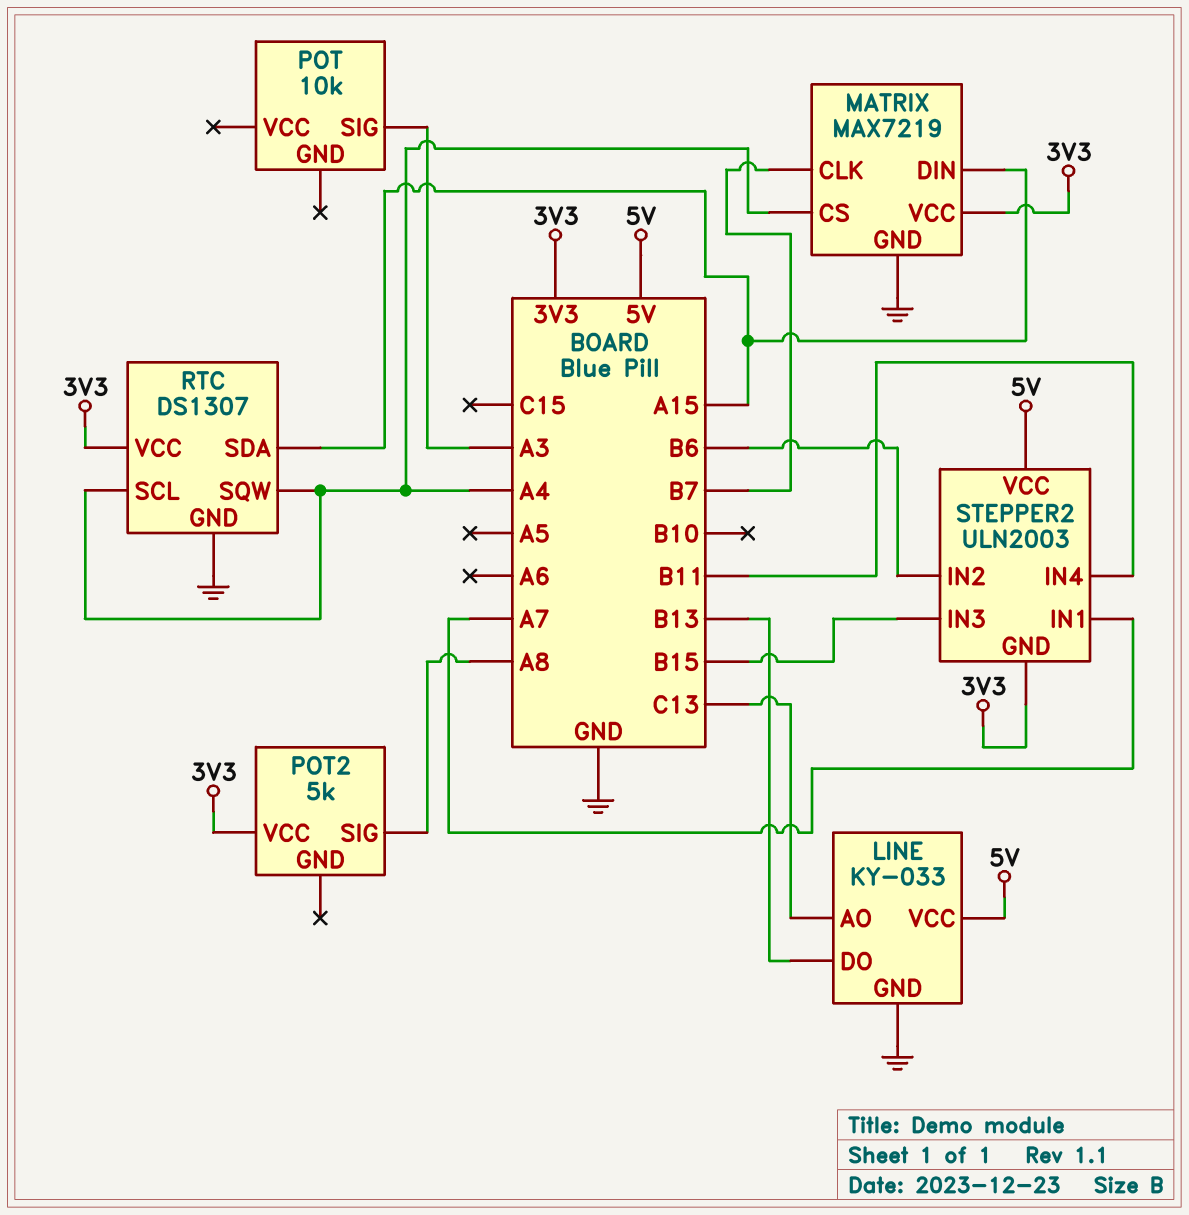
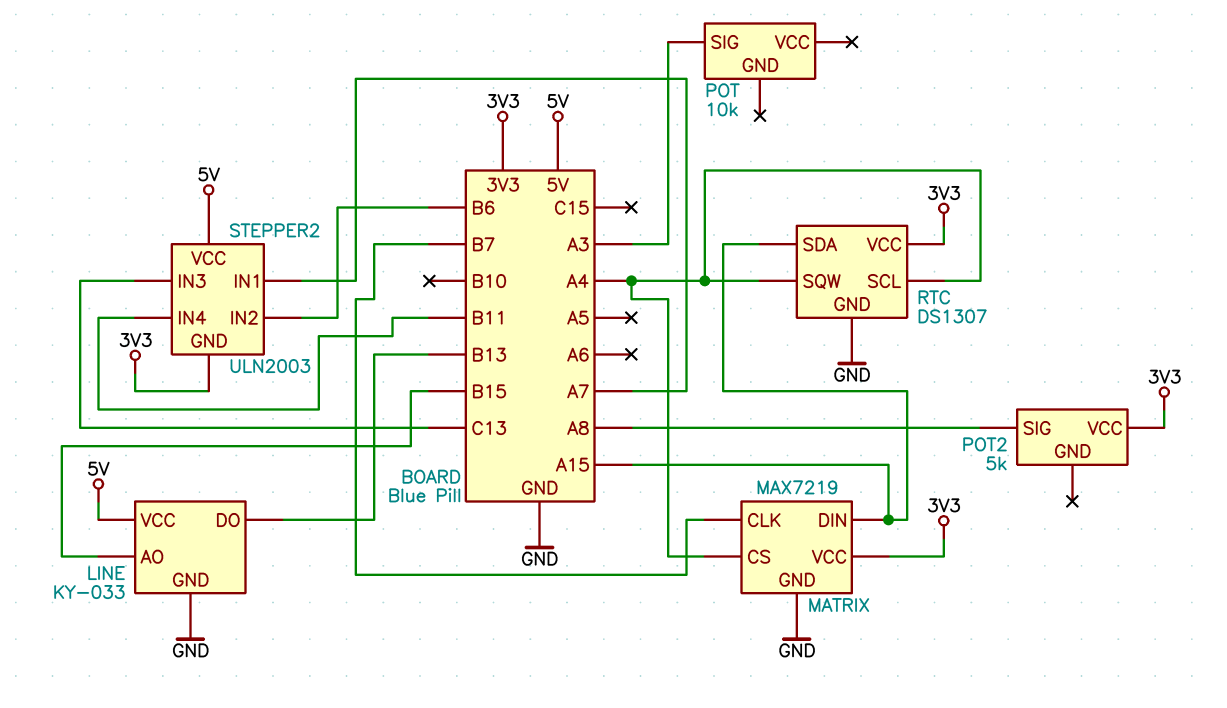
LINE pin AO: C13 -> B15
STEPPER2 pin IN3: B15 -> C13

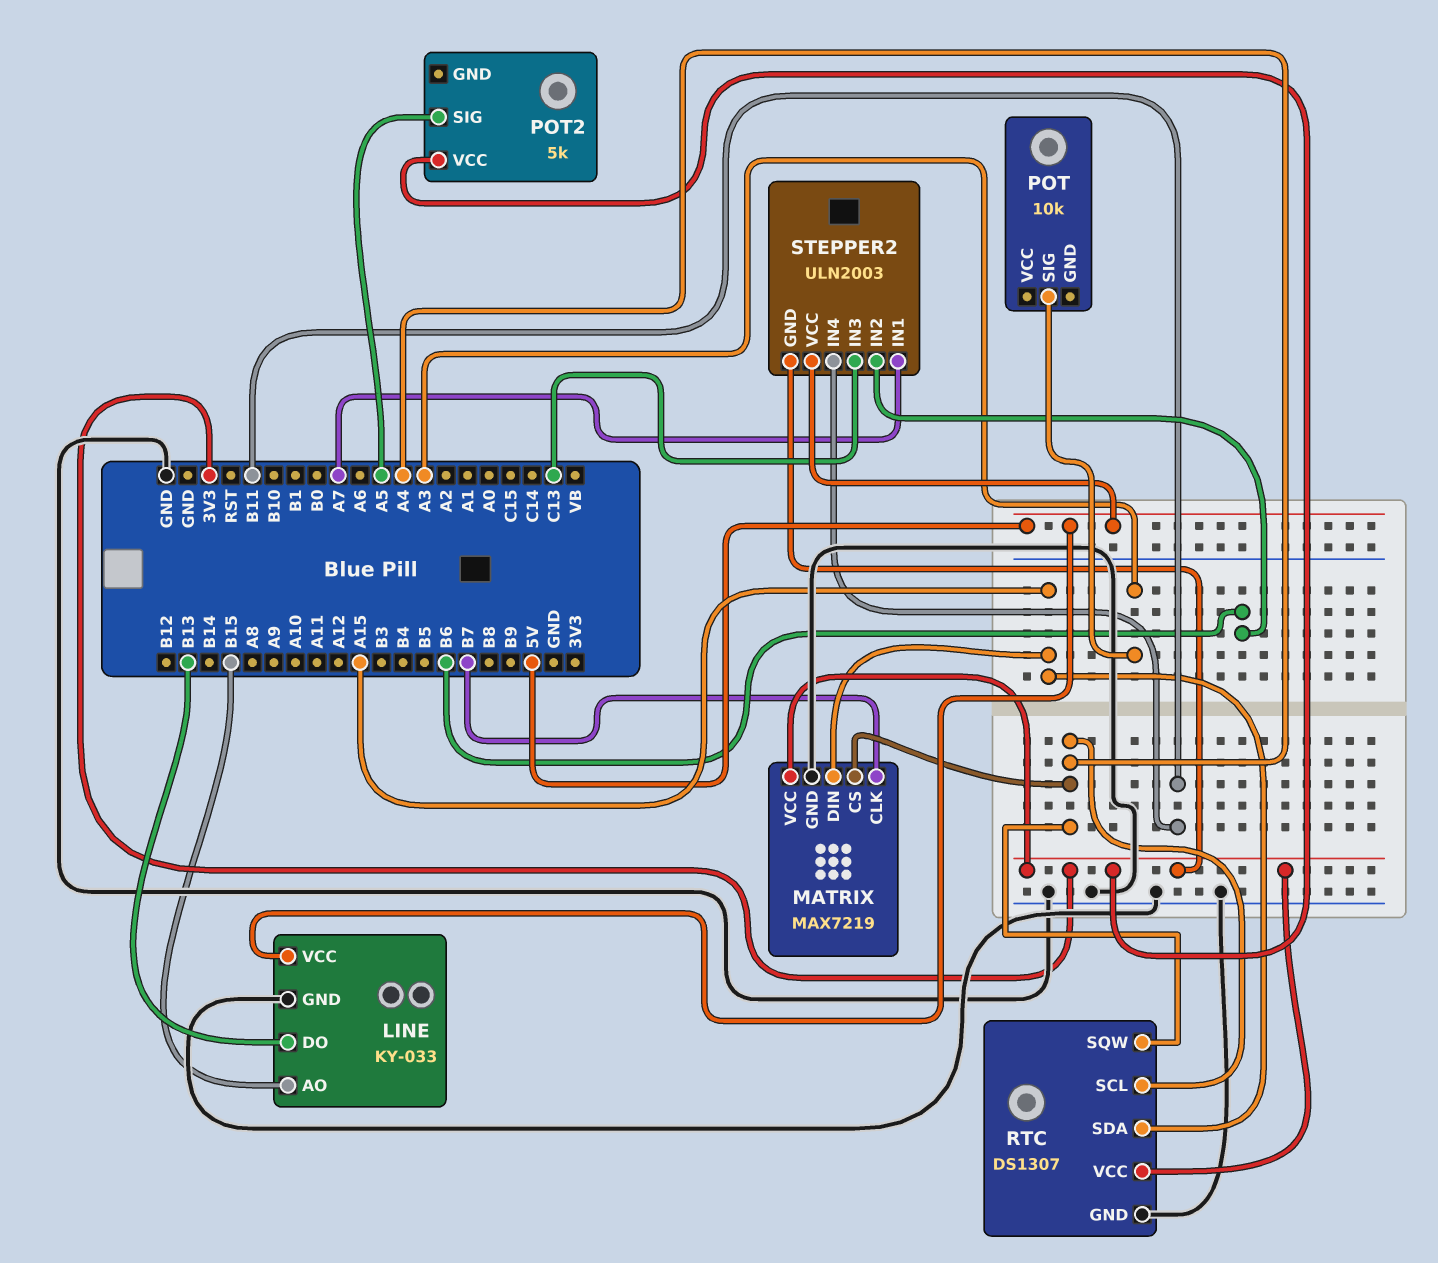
POT2 pin SIG: A8 -> A5

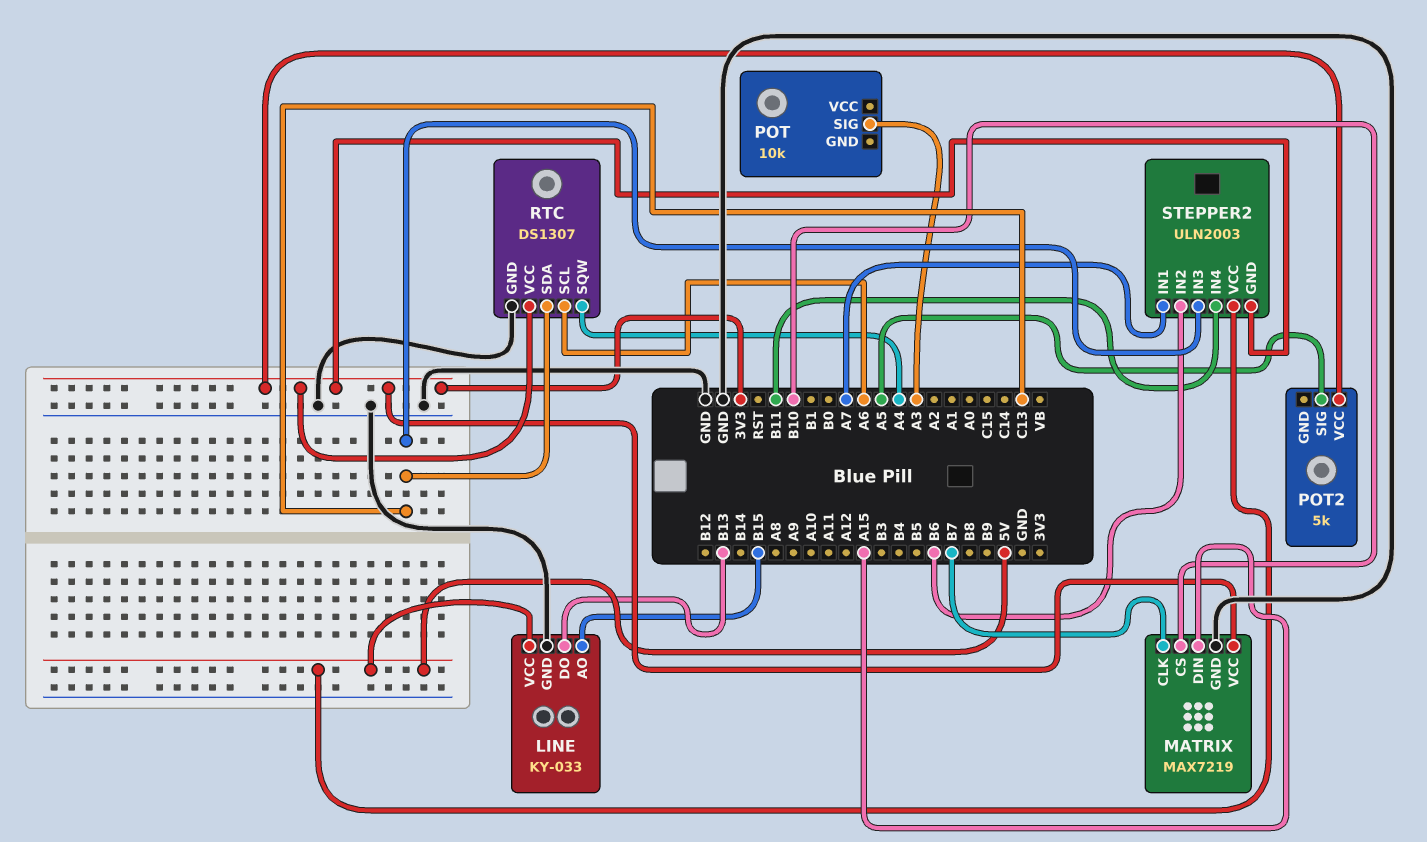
MATRIX pin CS: A4 -> B10
RTC pin SCL: A4 -> A6
RTC pin SDA: A15 -> C13

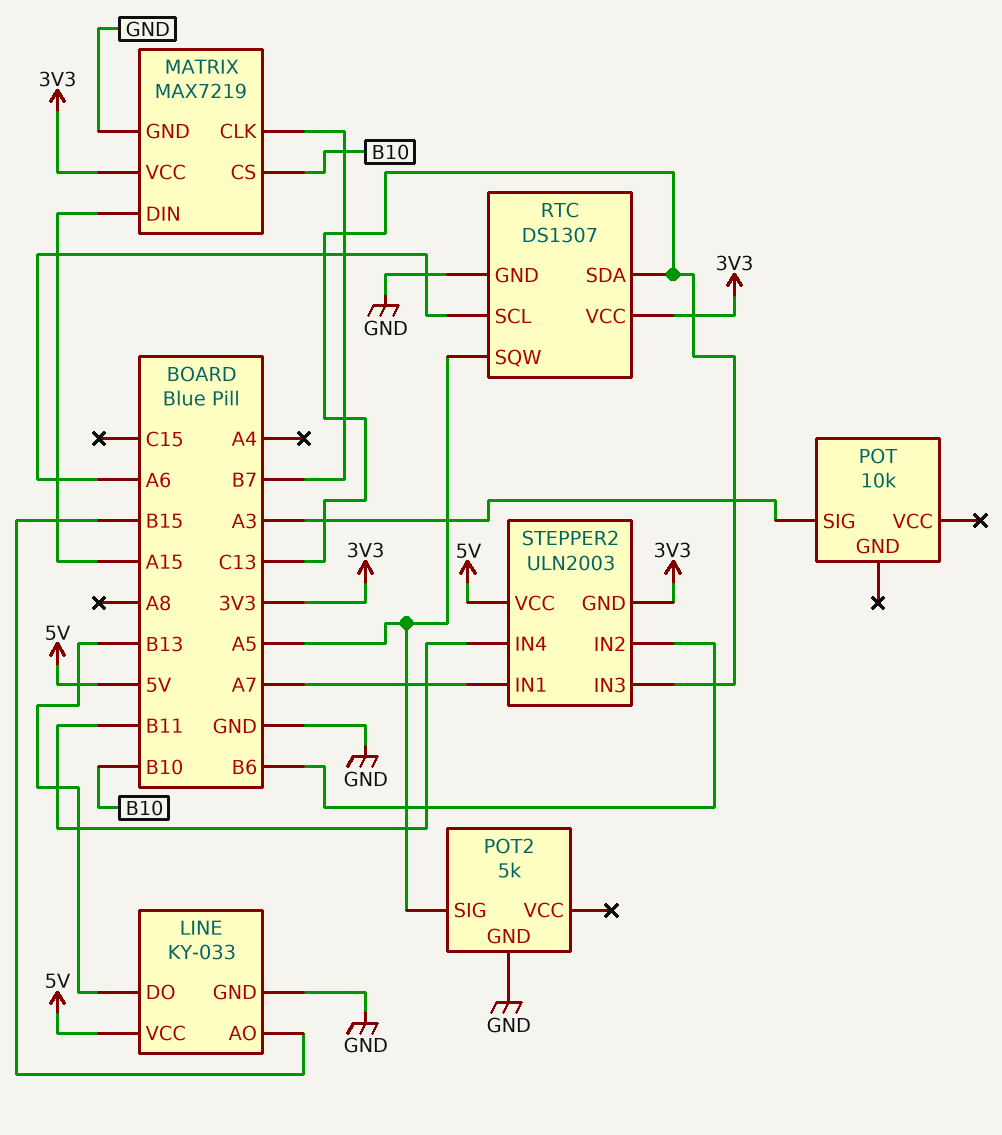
POT2 pin GND: none -> GND
POT2 pin VCC: 3V3 -> none
RTC pin SQW: A4 -> A5

